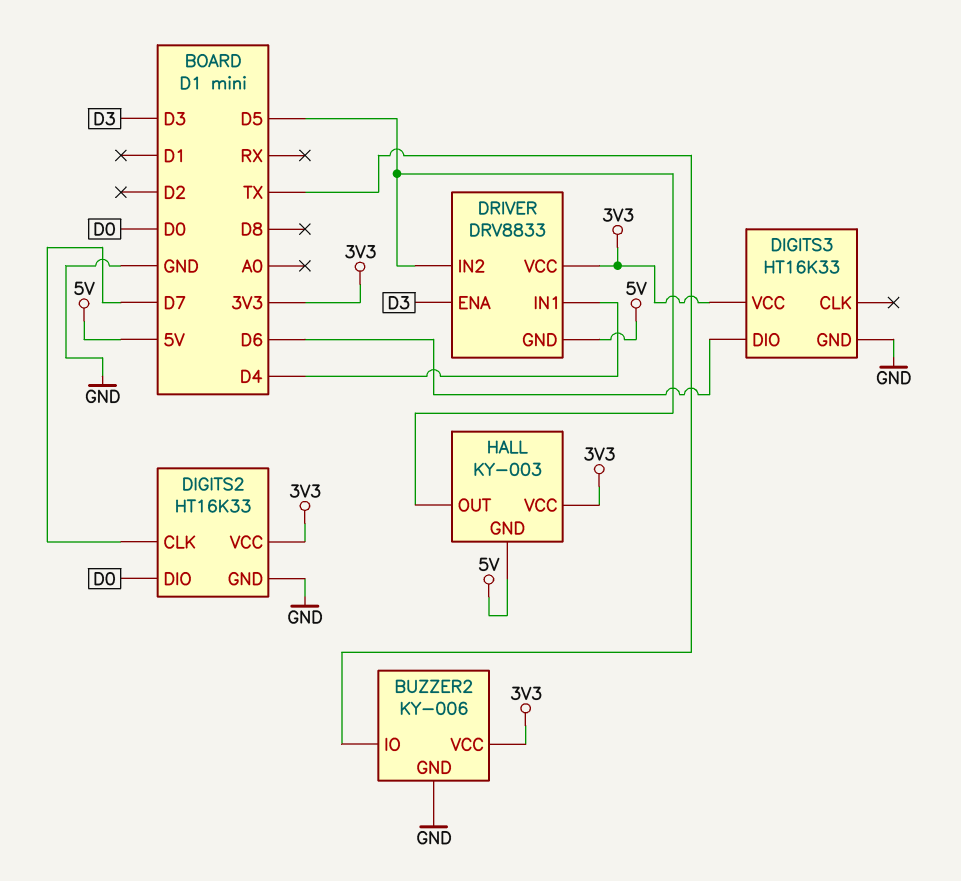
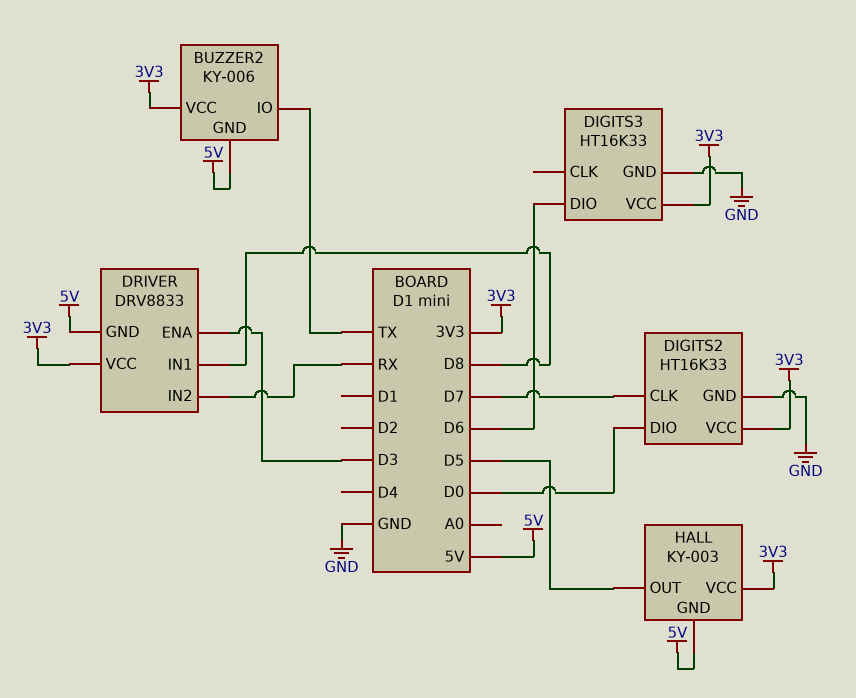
BUZZER2 pin GND: GND -> 5V
DRIVER pin IN1: D4 -> D8
DRIVER pin IN2: D5 -> RX

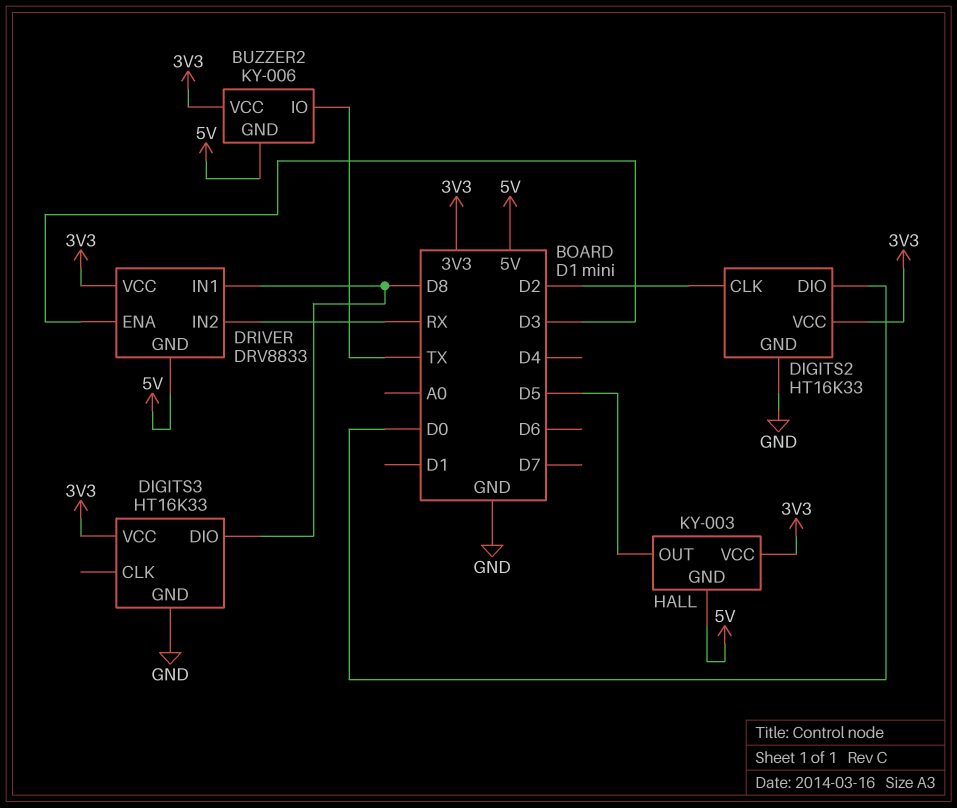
DIGITS2 pin CLK: D7 -> D2
DIGITS3 pin DIO: D6 -> D8

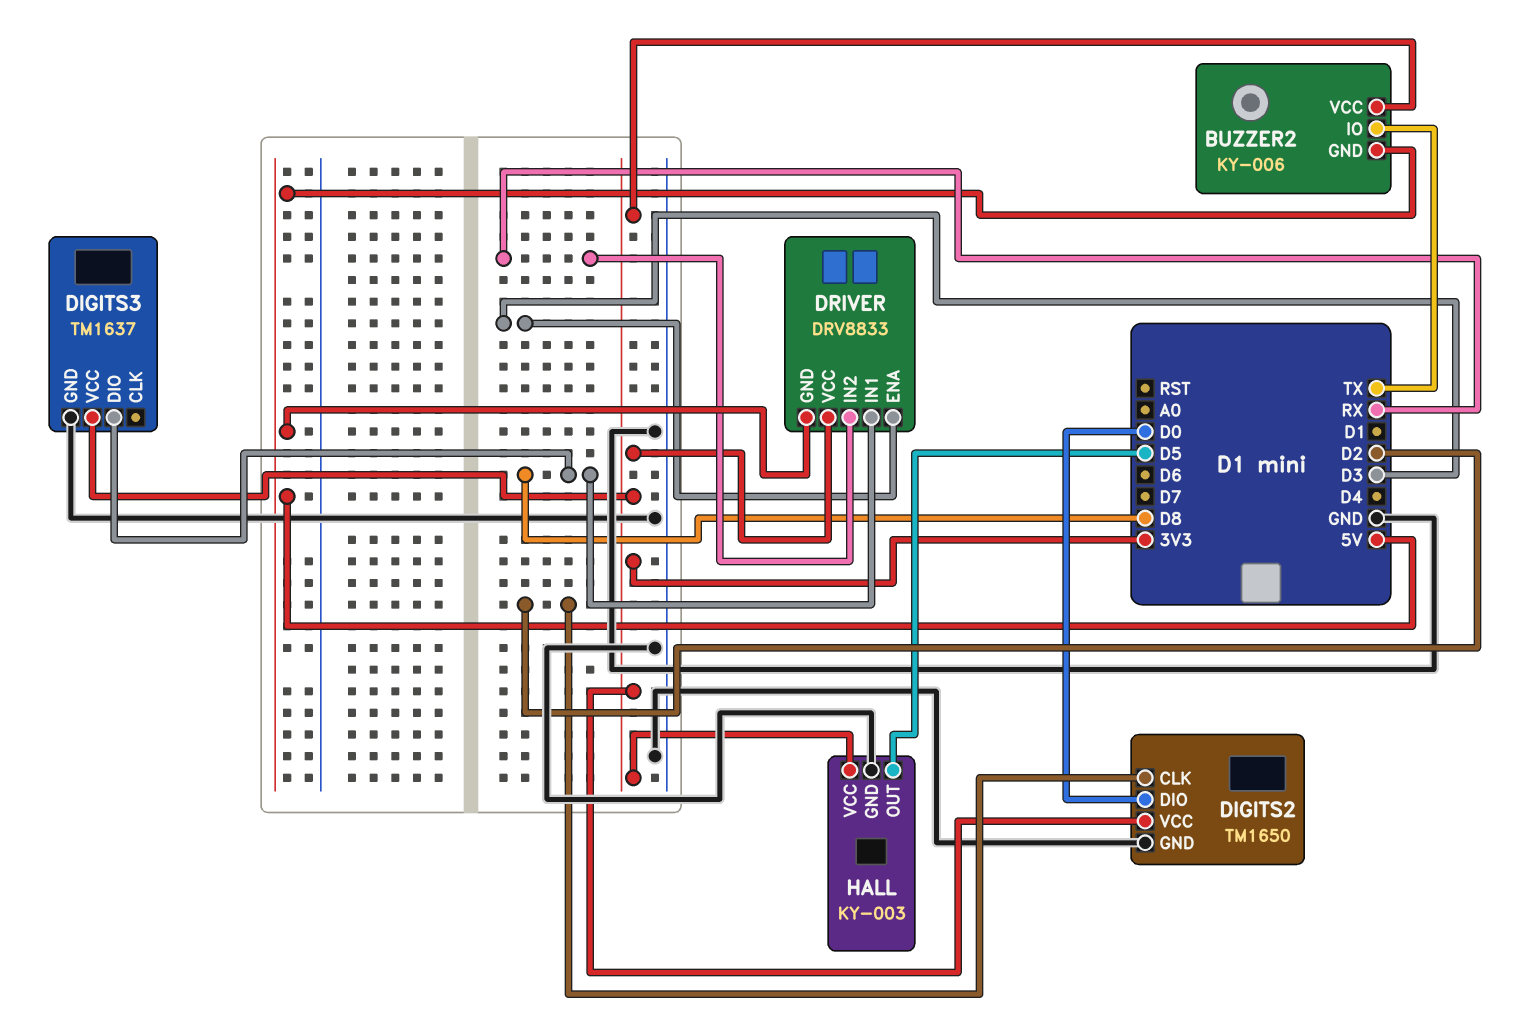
DIGITS2: HT16K33 -> TM1650
DIGITS3: HT16K33 -> TM1637
HALL pin GND: 5V -> GND

